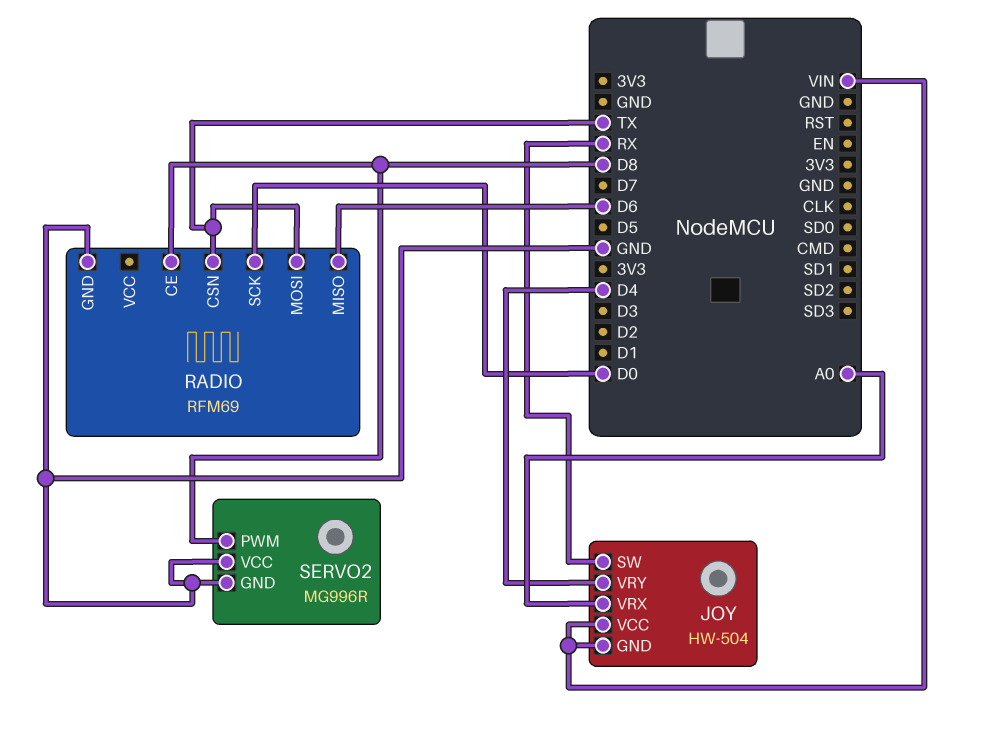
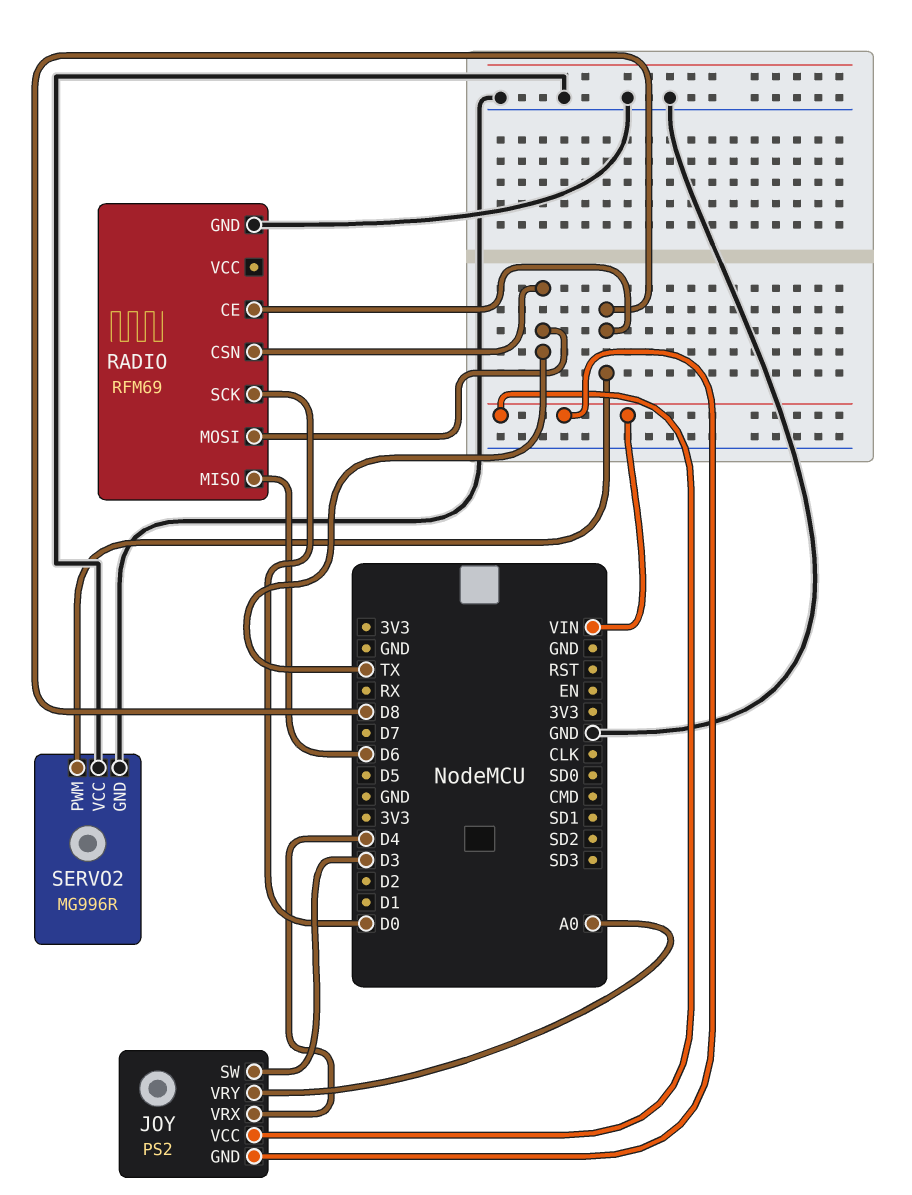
JOY: HW-504 -> PS2
JOY pin SW: RX -> D3
JOY pin VRX: A0 -> D4
JOY pin VRY: D4 -> A0

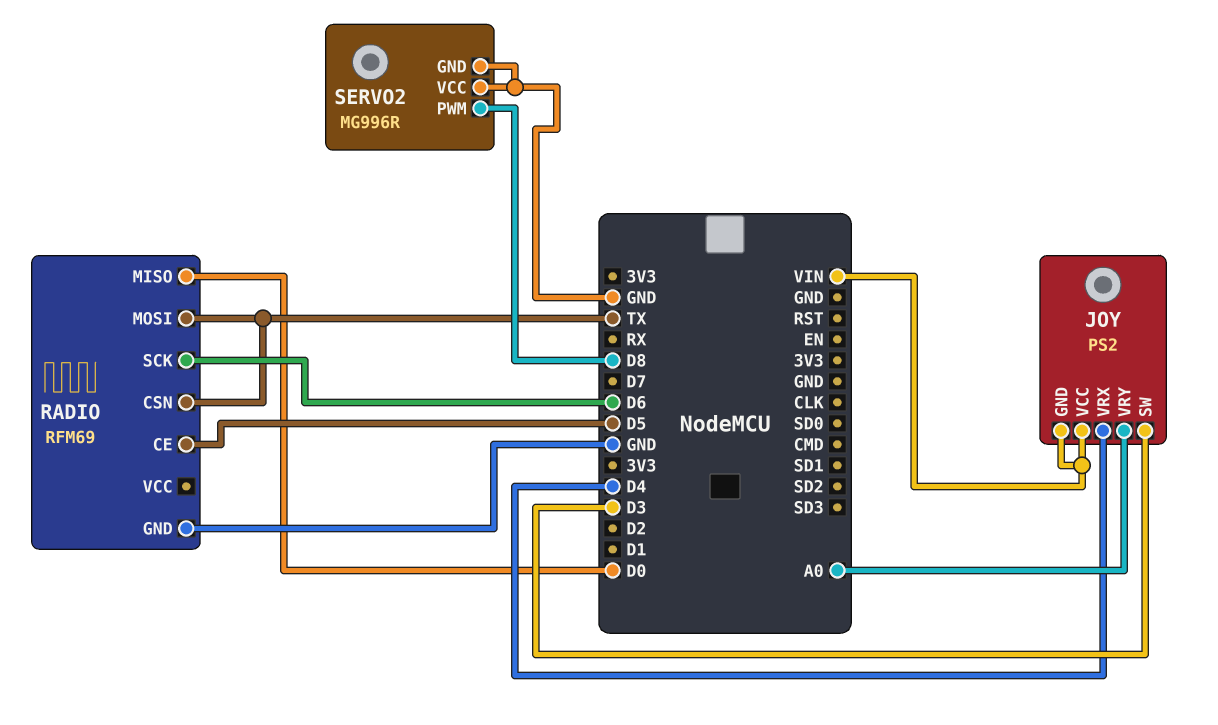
RADIO pin CE: D8 -> D5
RADIO pin MISO: D6 -> D0
RADIO pin SCK: D0 -> D6

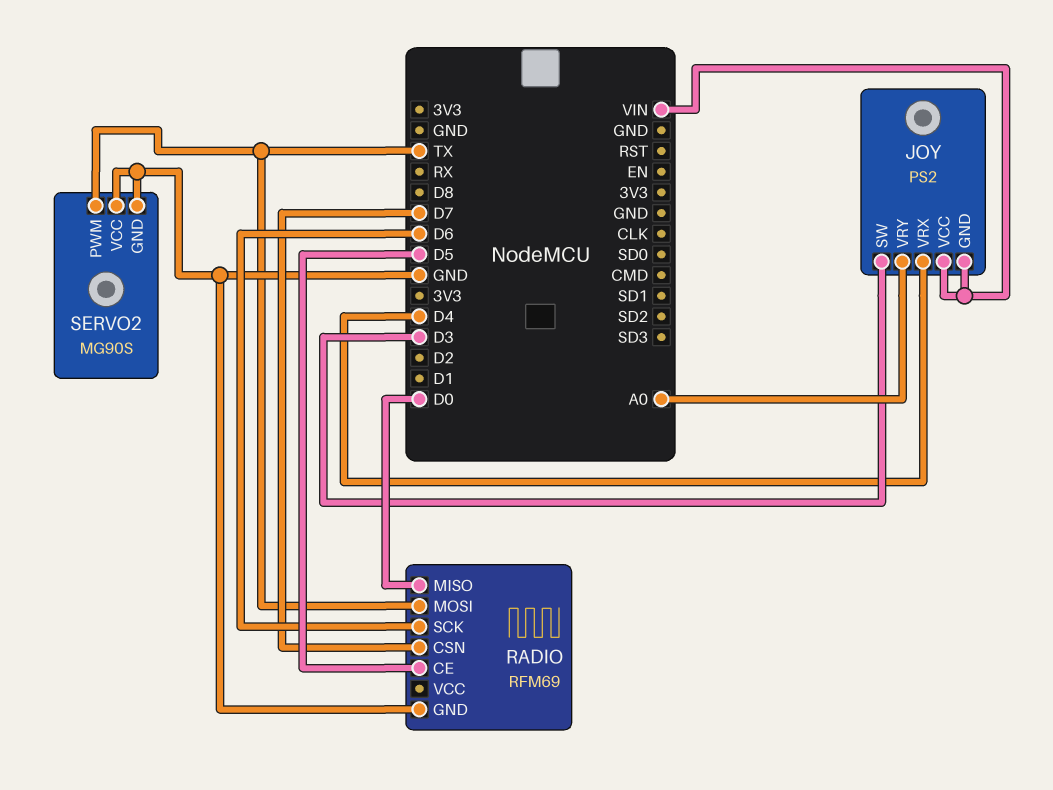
RADIO pin CSN: TX -> D7
SERVO2: MG996R -> MG90S
SERVO2 pin PWM: D8 -> TX

